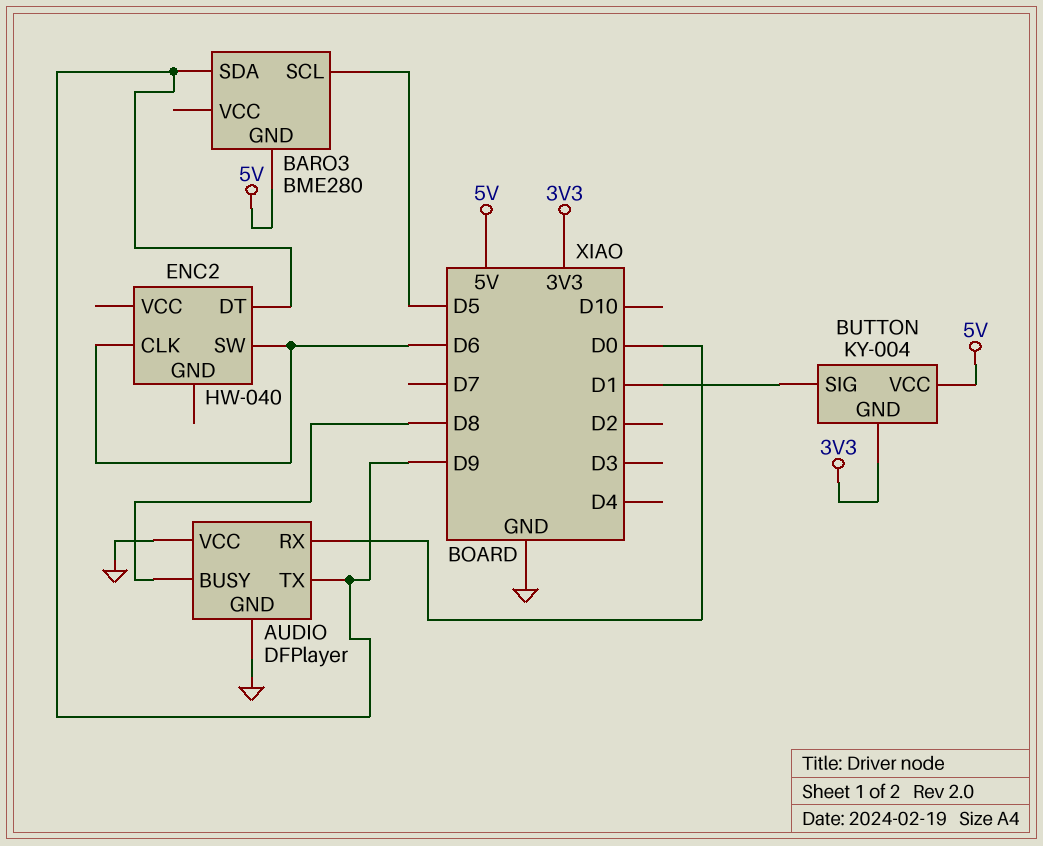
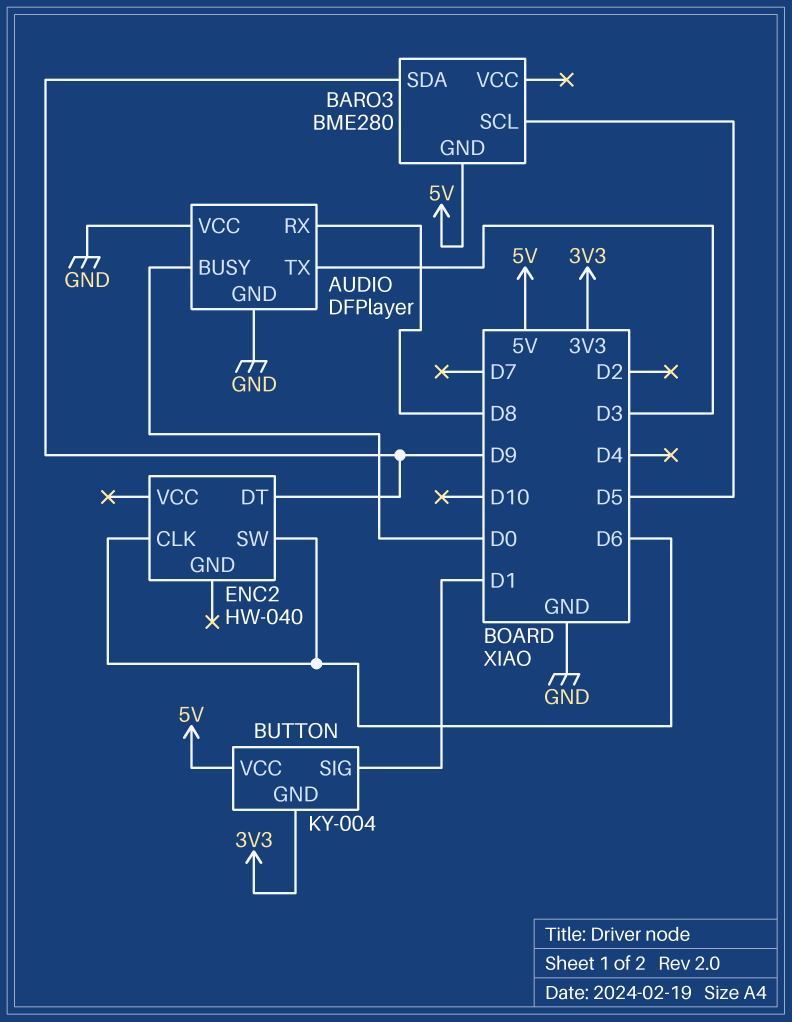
AUDIO pin BUSY: D8 -> D0
AUDIO pin RX: D0 -> D8
AUDIO pin TX: D9 -> D3

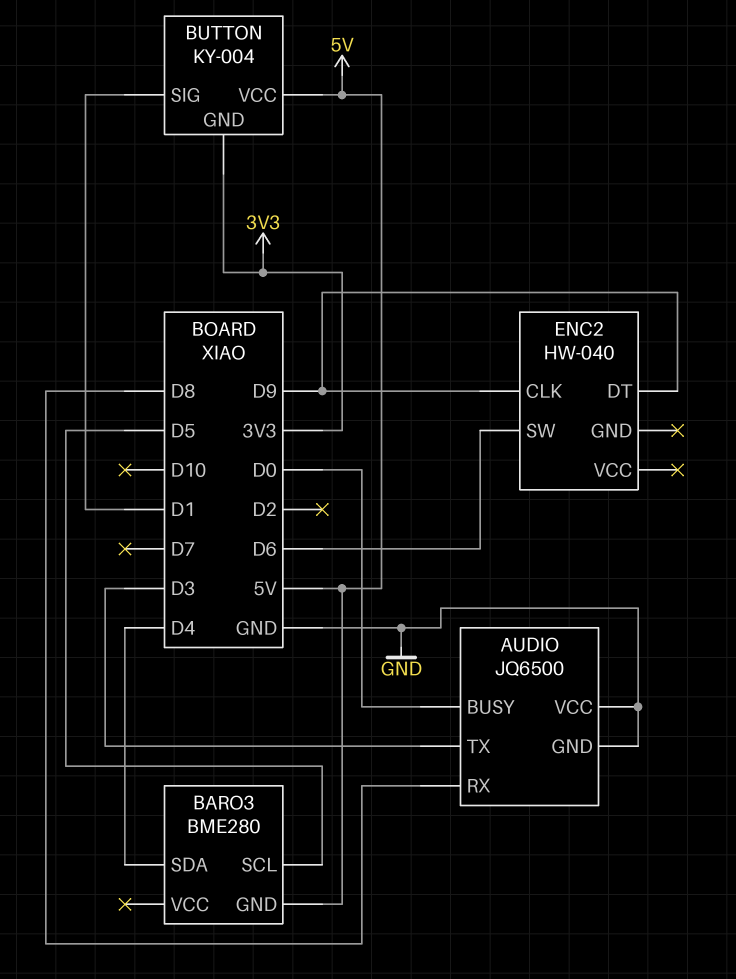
AUDIO: DFPlayer -> JQ6500
BARO3 pin SDA: D9 -> D4
ENC2 pin CLK: D6 -> D9

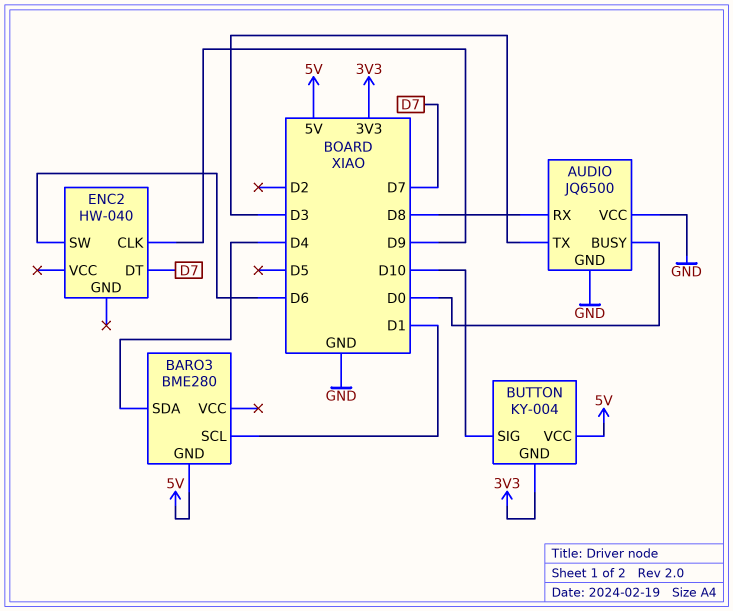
BARO3 pin SCL: D5 -> D1
BUTTON pin SIG: D1 -> D10
ENC2 pin DT: D9 -> D7

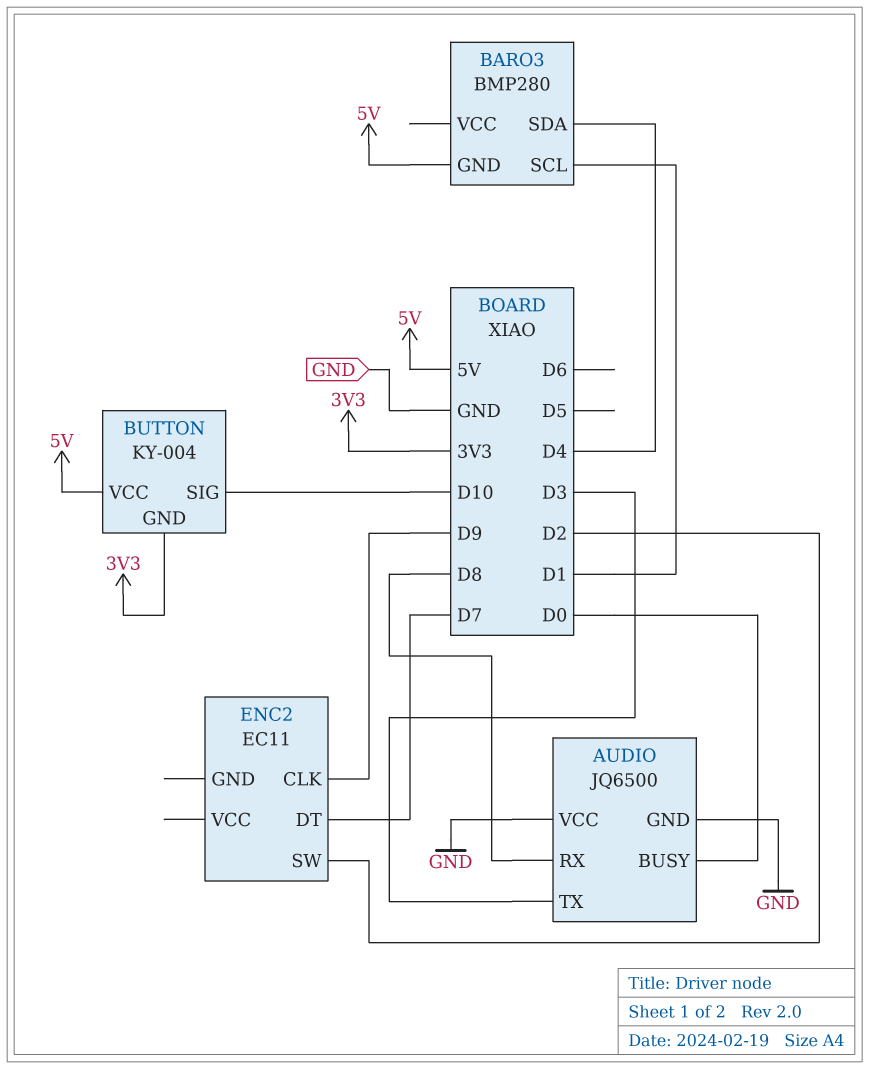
BARO3: BME280 -> BMP280
ENC2: HW-040 -> EC11
ENC2 pin SW: D6 -> D2

